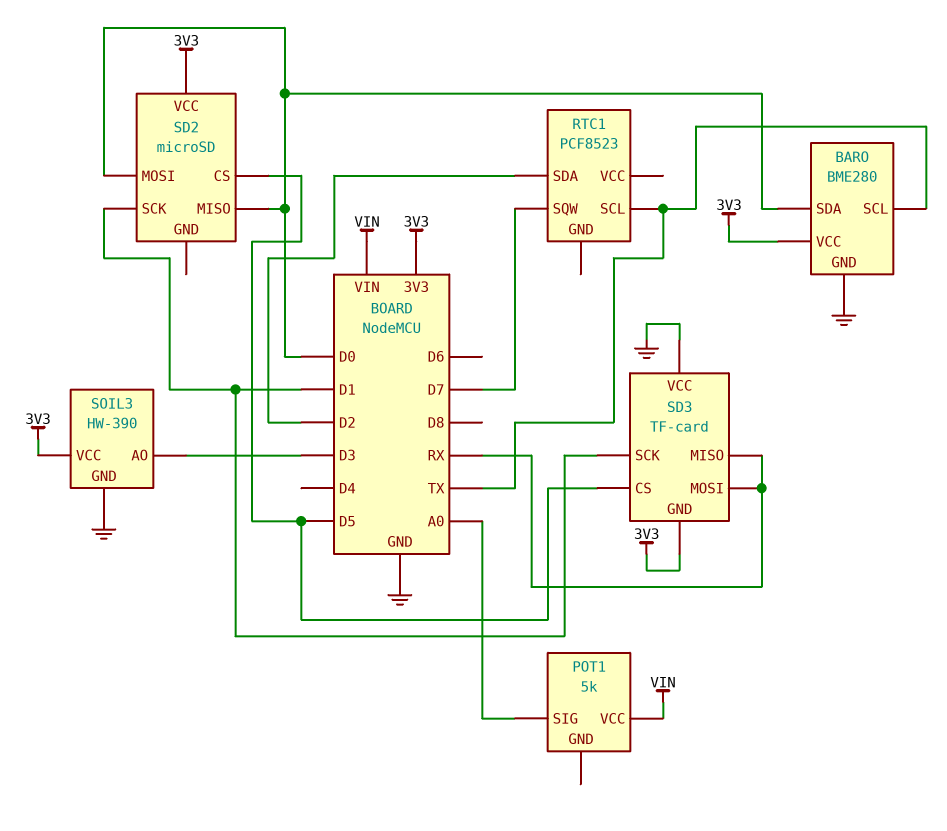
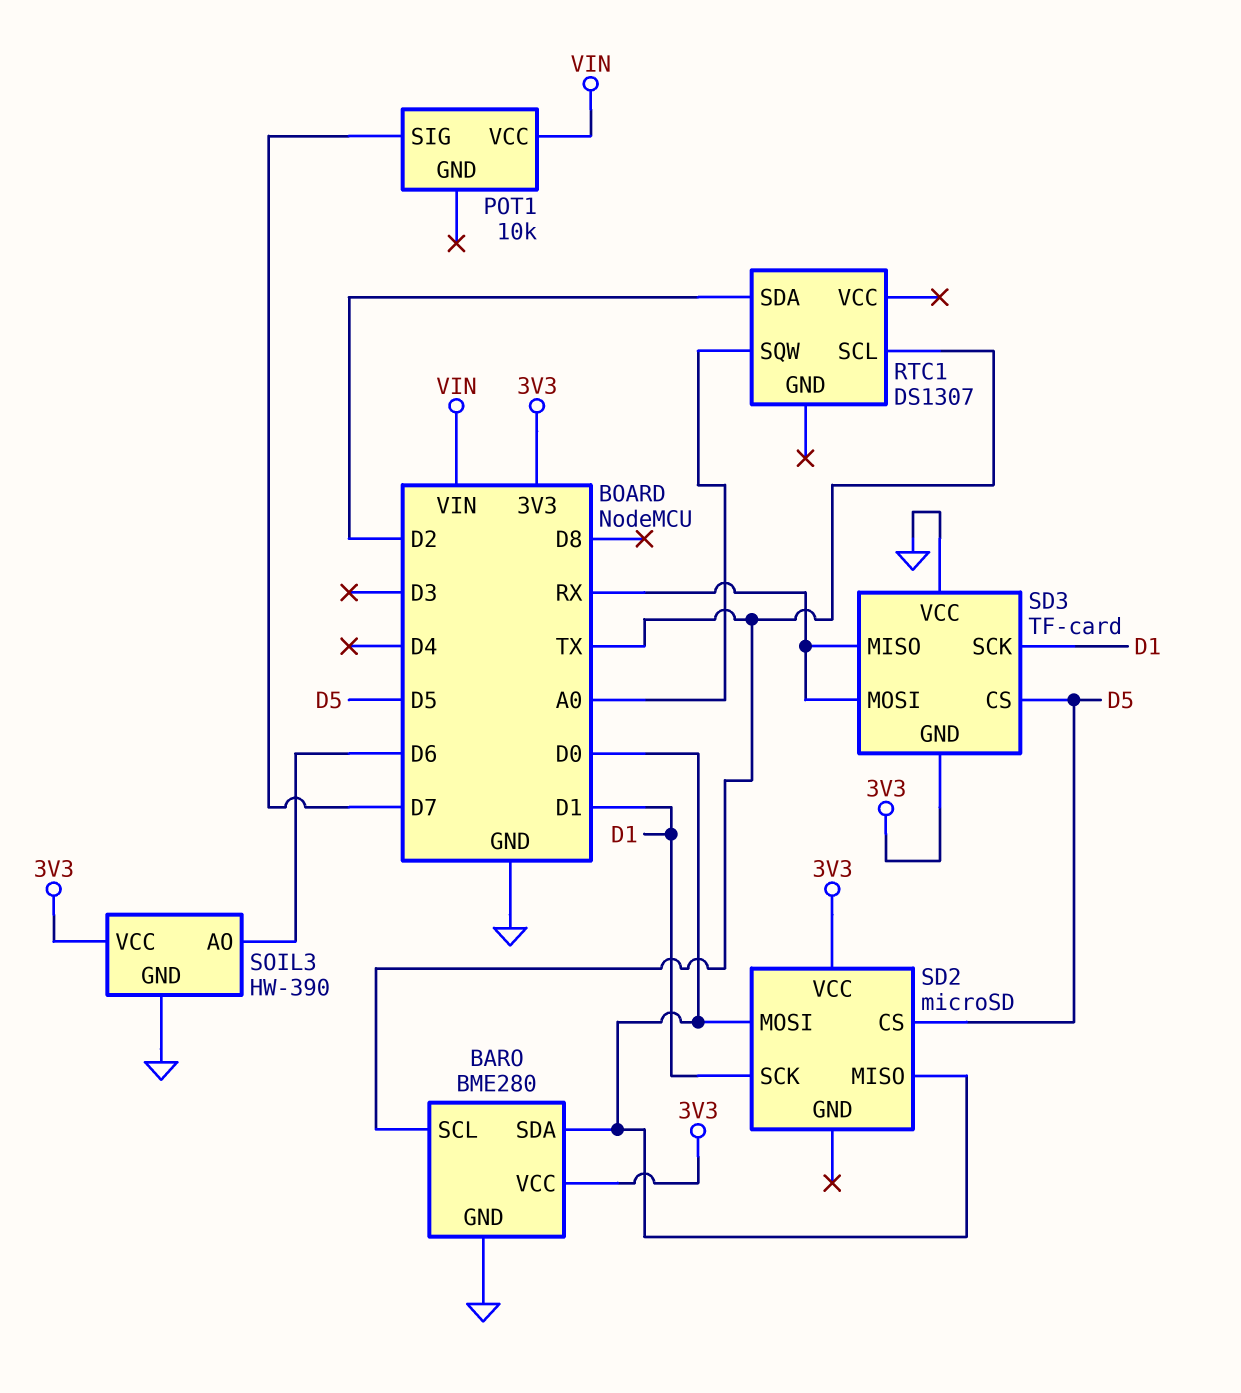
POT1: 5k -> 10k
POT1 pin SIG: A0 -> D7
RTC1: PCF8523 -> DS1307
RTC1 pin SQW: D7 -> A0
SOIL3 pin AO: D3 -> D6

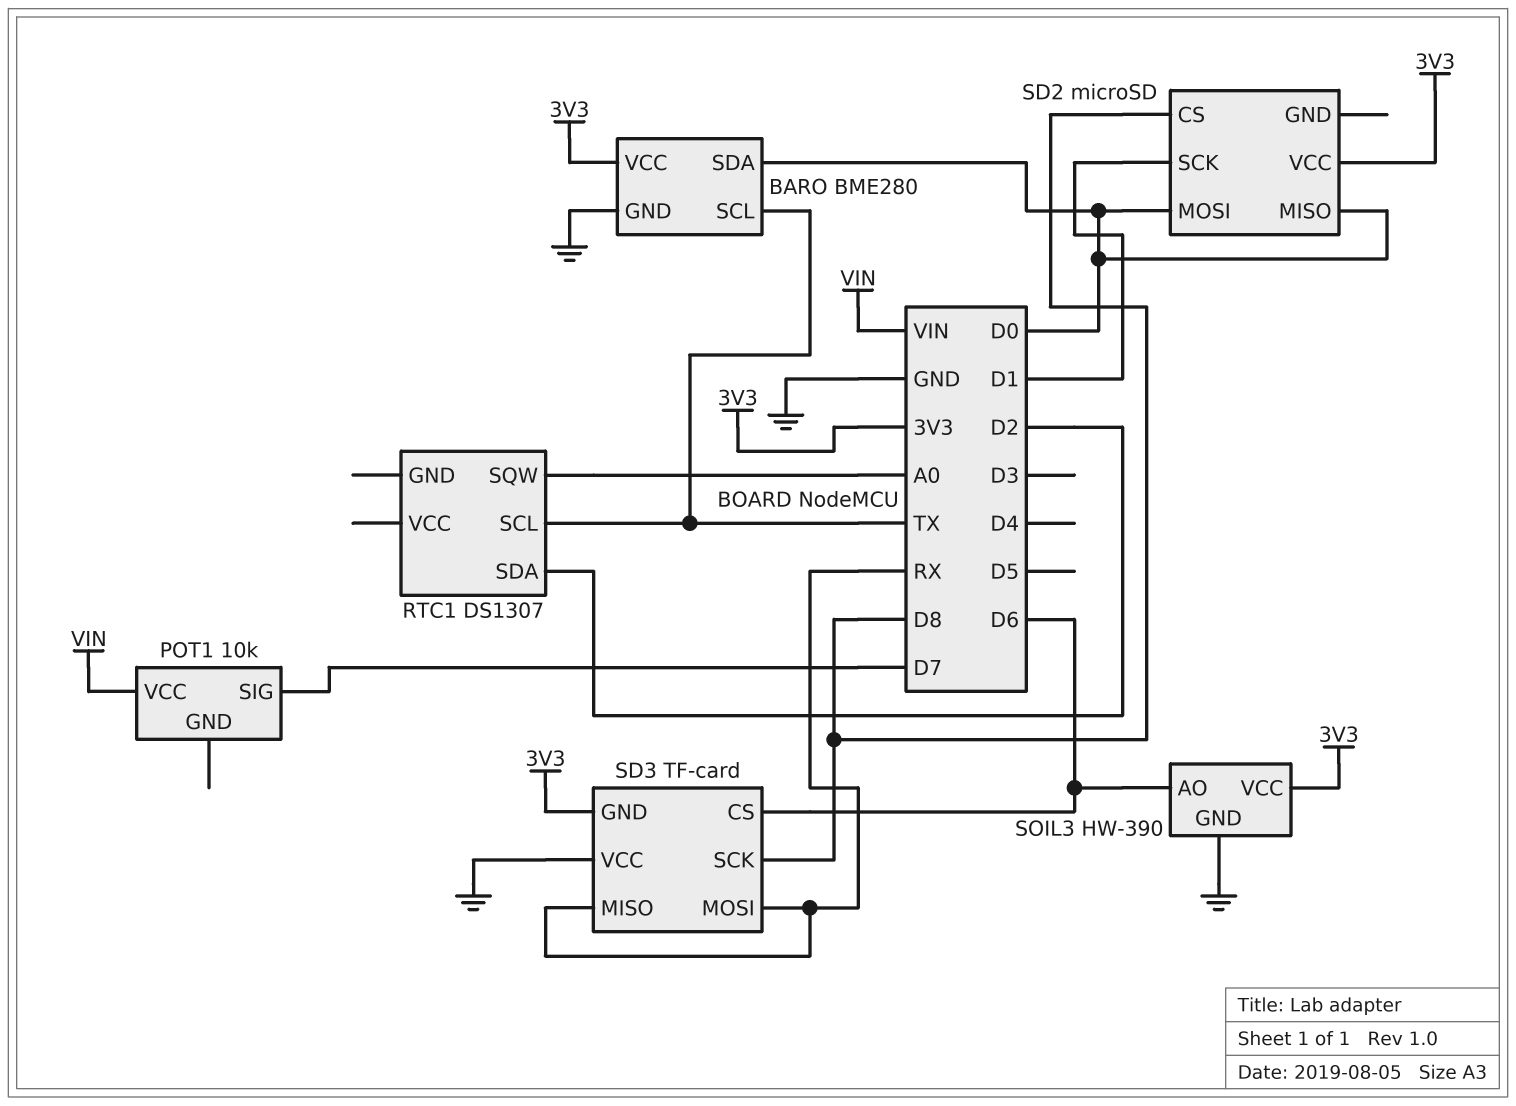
SD2 pin CS: D5 -> D8
SD3 pin CS: D5 -> D6
SD3 pin SCK: D1 -> D8

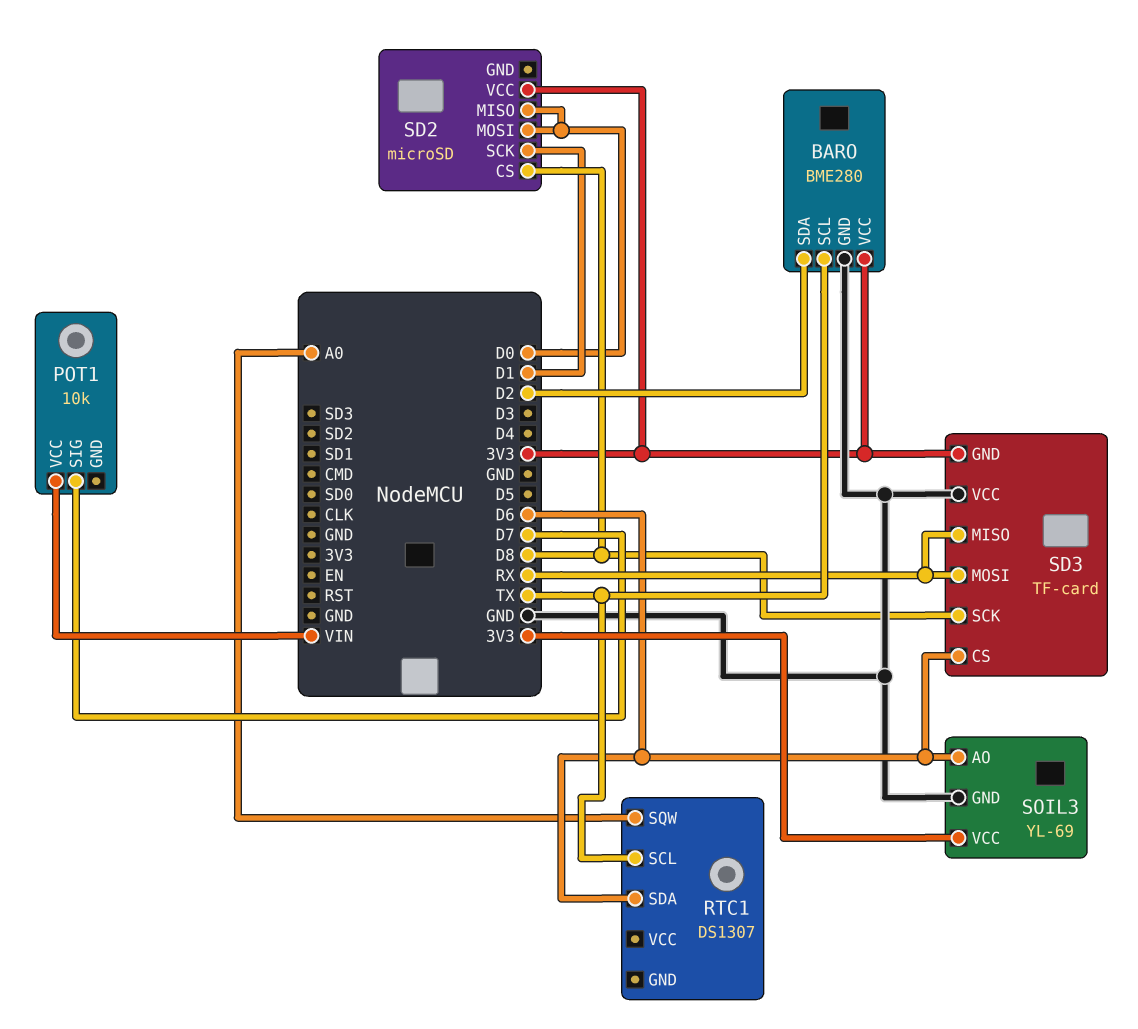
BARO pin SDA: D0 -> D2
RTC1 pin SDA: D2 -> D6
SOIL3: HW-390 -> YL-69

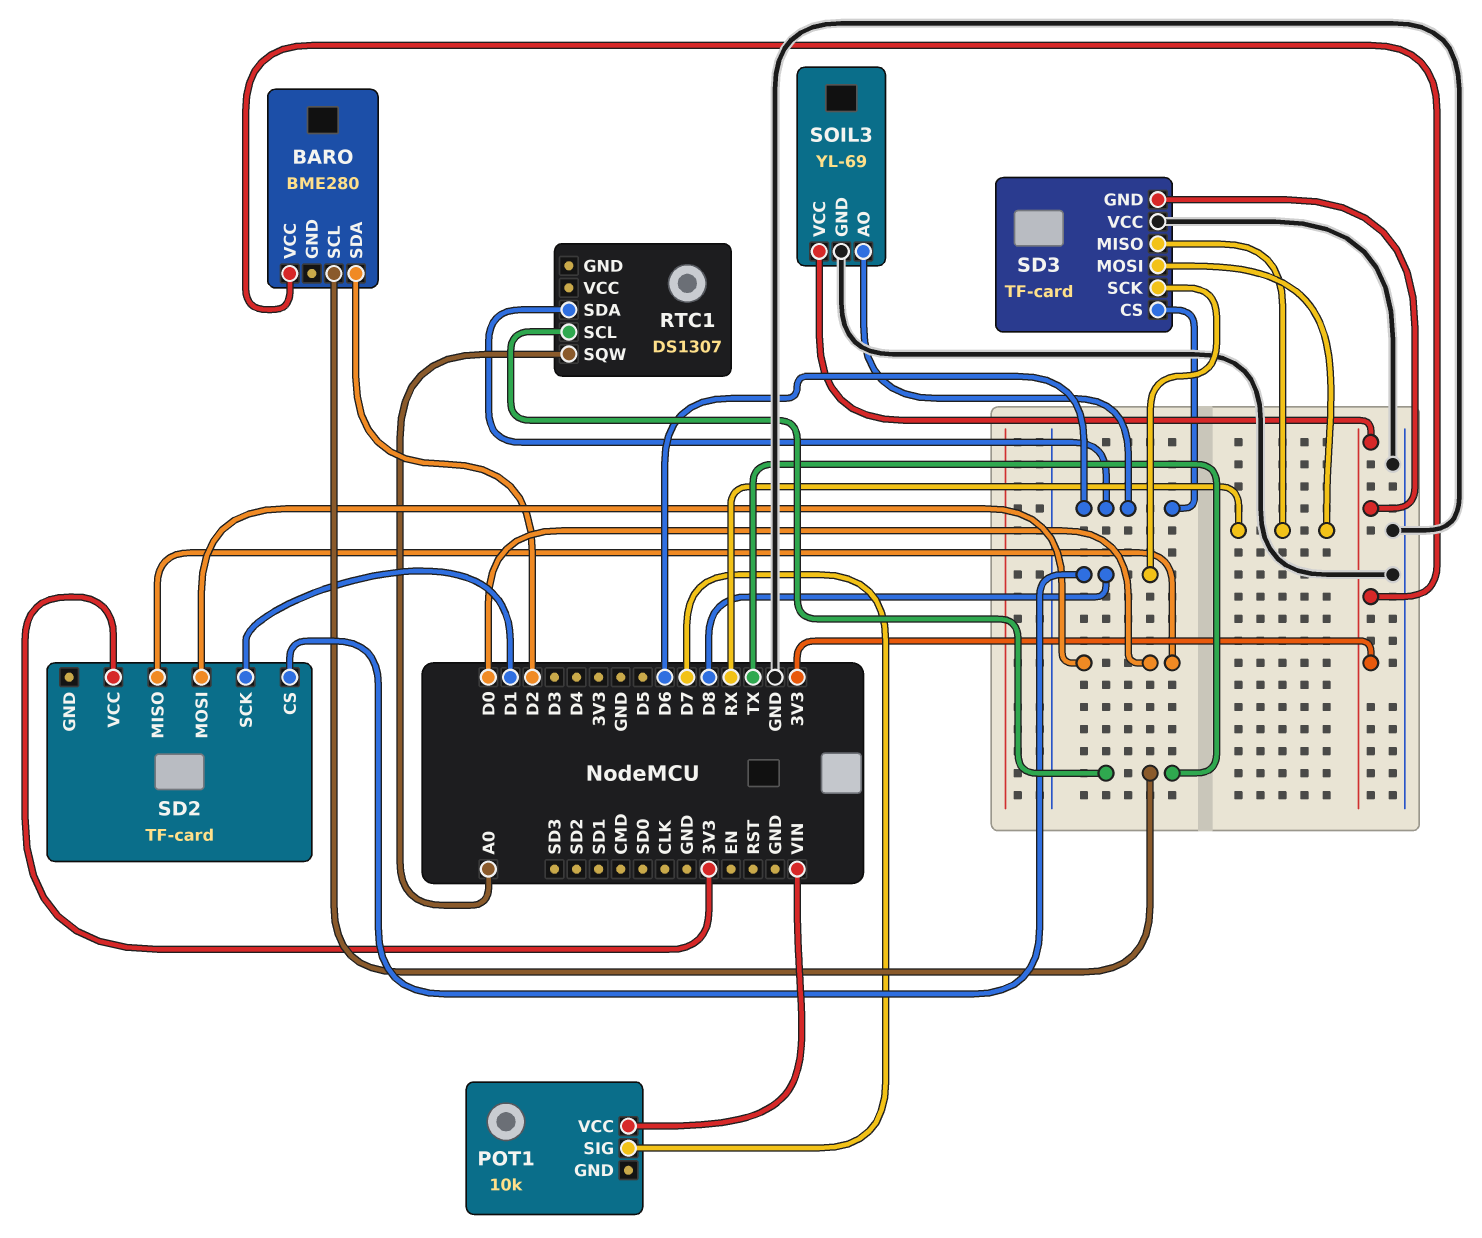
BARO pin GND: GND -> none
SD2: microSD -> TF-card

